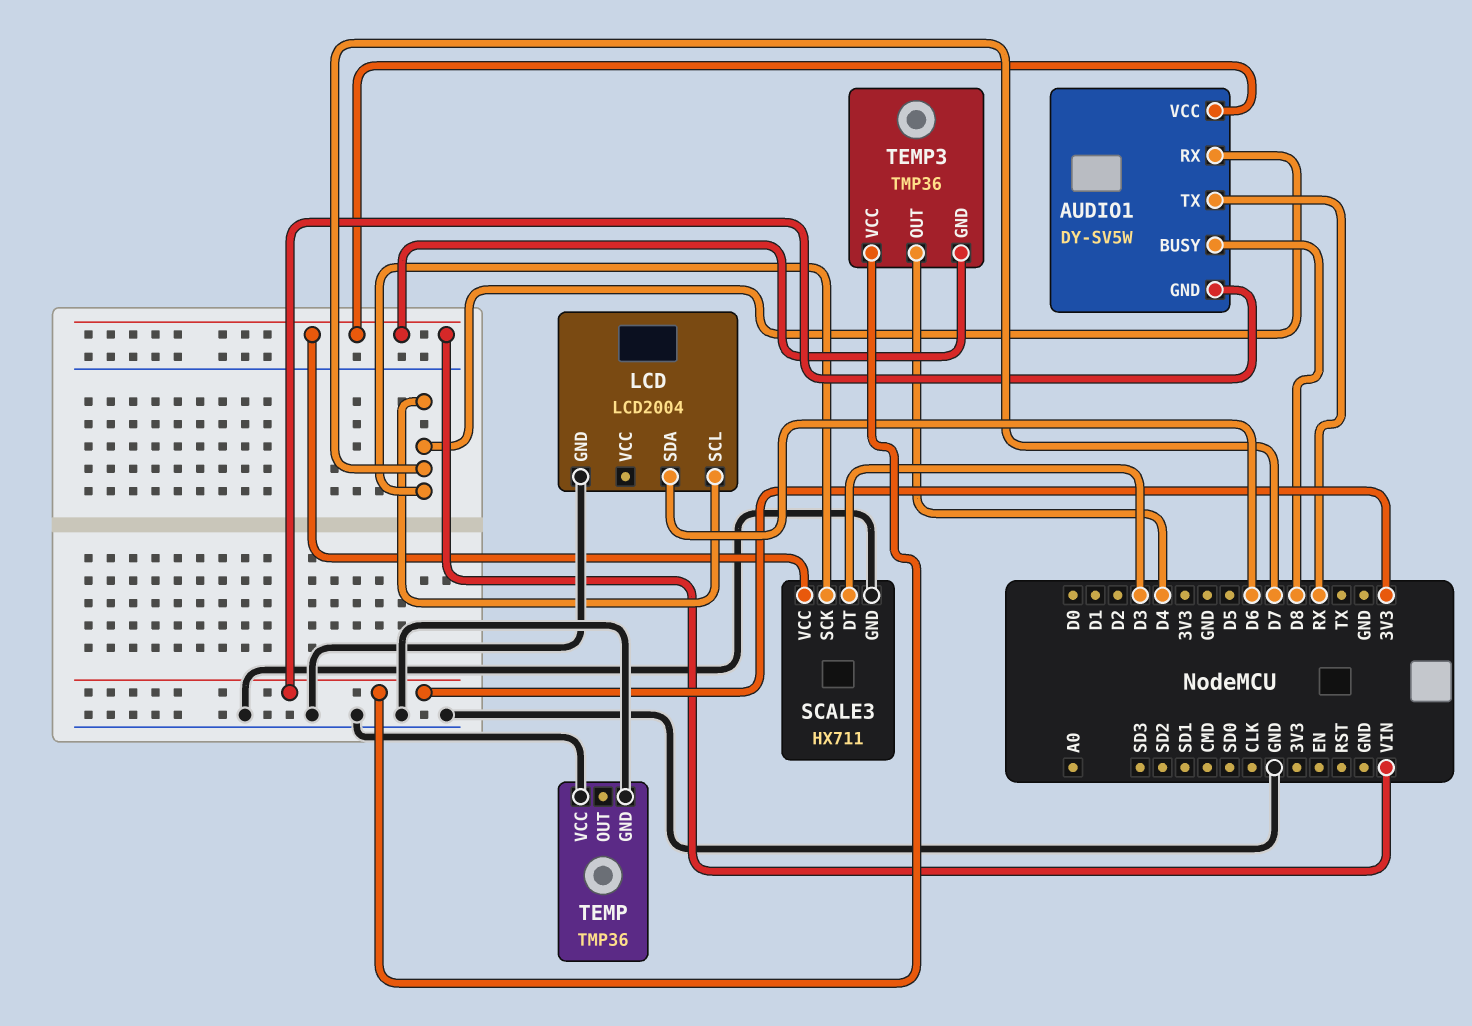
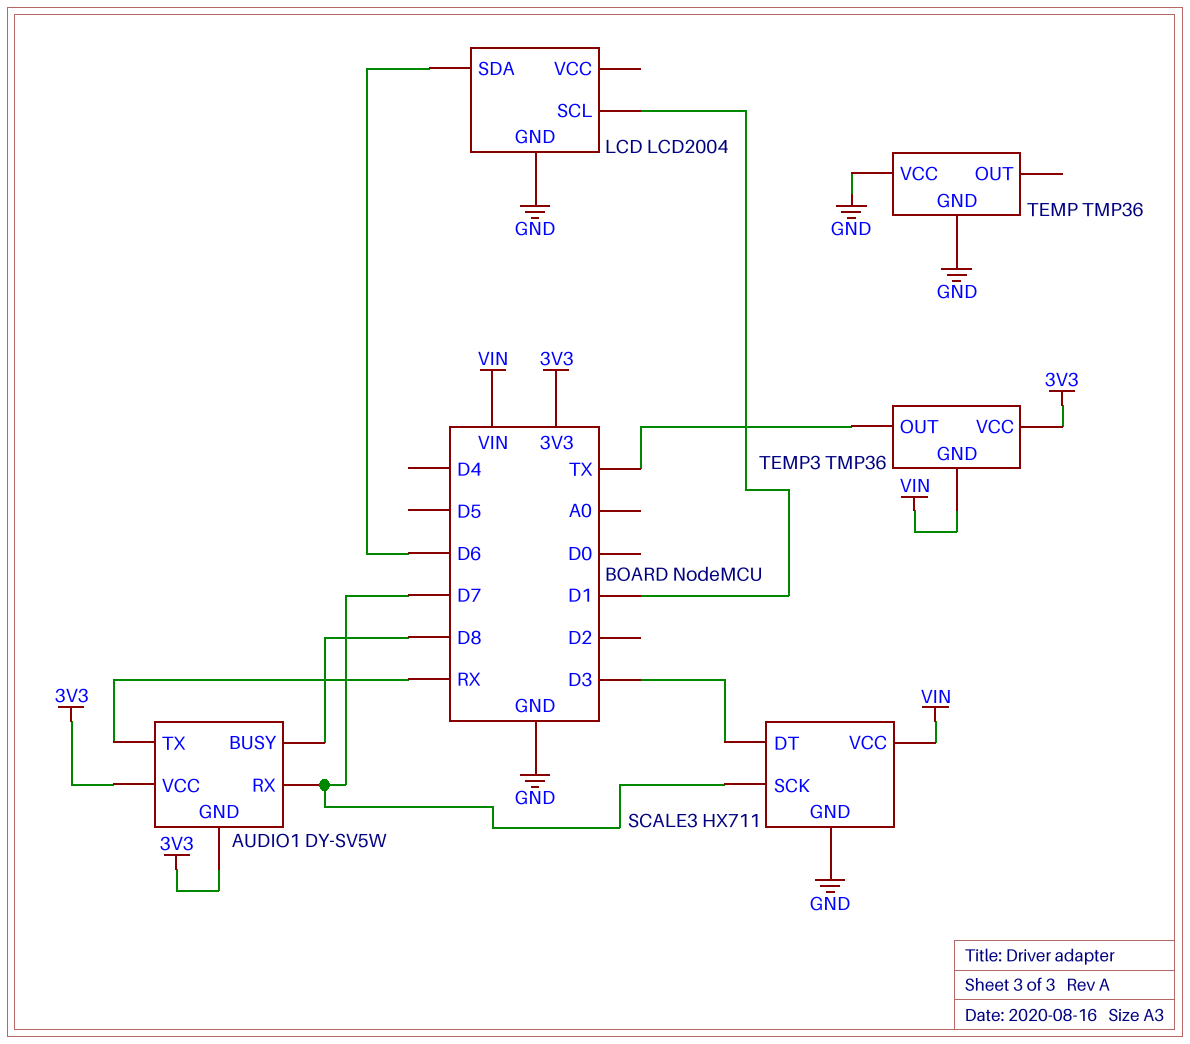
AUDIO1 pin VCC: VIN -> 3V3
LCD pin SCL: D7 -> D1
TEMP3 pin OUT: D4 -> TX

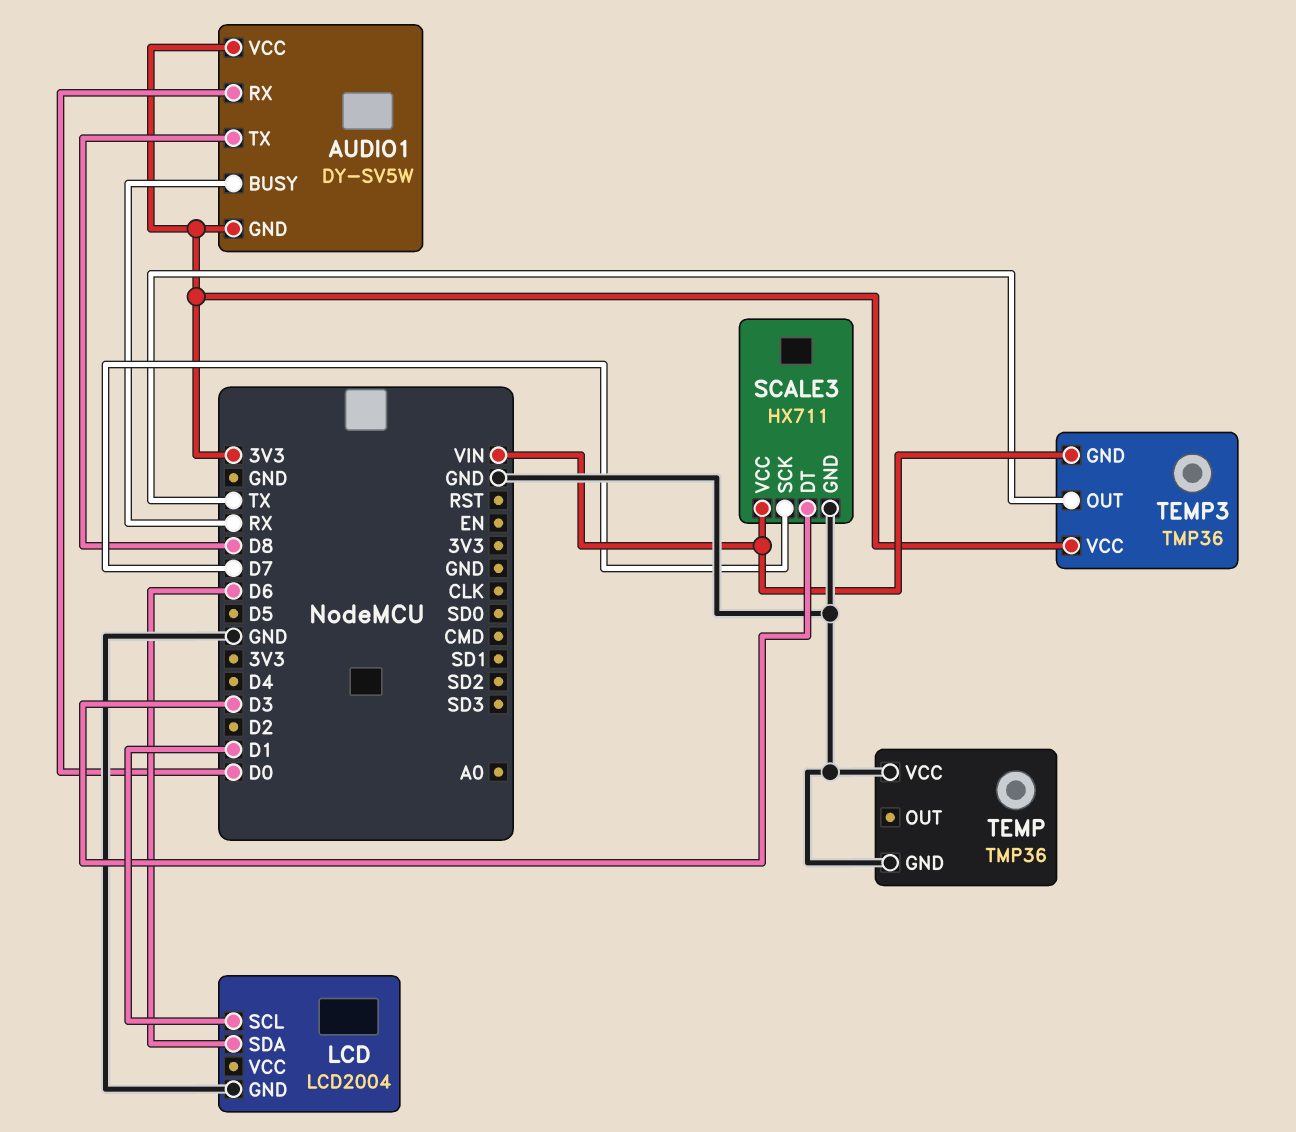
AUDIO1 pin BUSY: D8 -> RX
AUDIO1 pin RX: D7 -> D0
AUDIO1 pin TX: RX -> D8

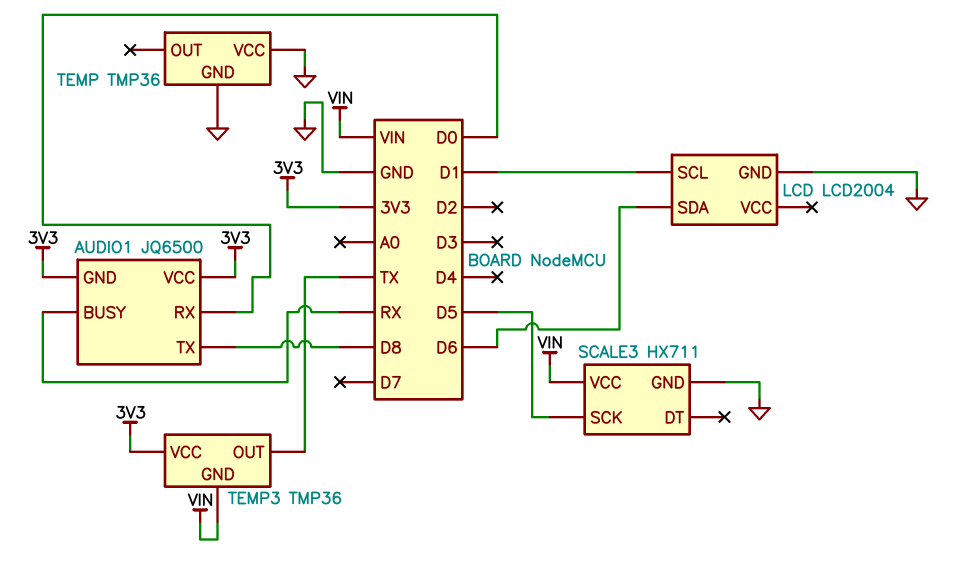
AUDIO1: DY-SV5W -> JQ6500
SCALE3 pin DT: D3 -> none
SCALE3 pin SCK: D7 -> D5

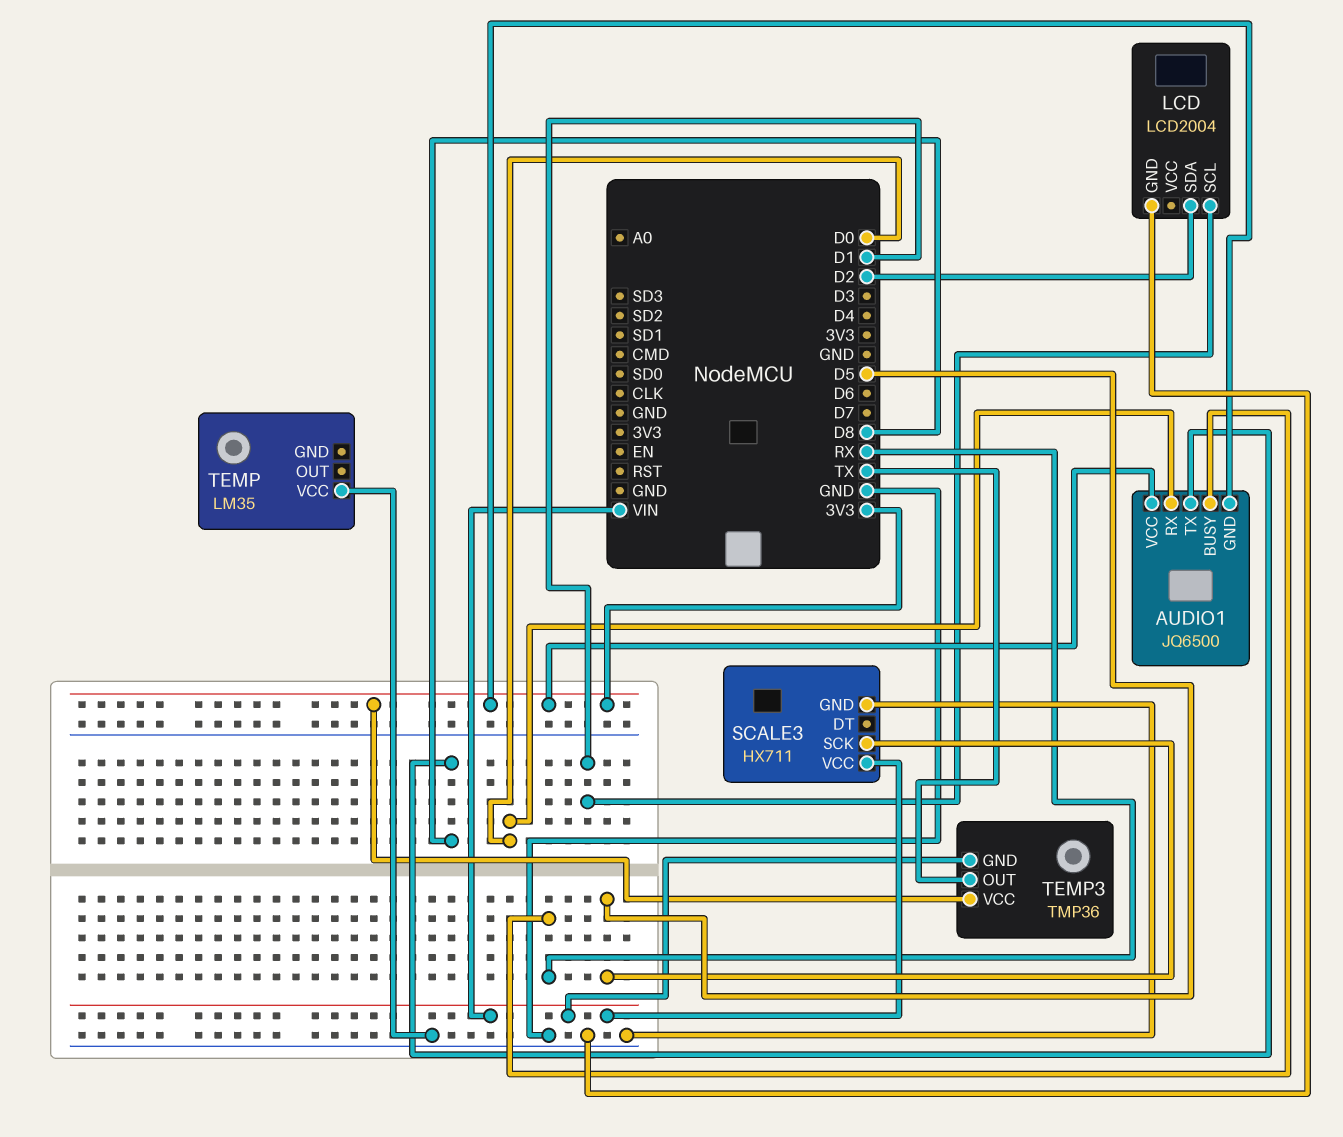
LCD pin SDA: D6 -> D2
TEMP: TMP36 -> LM35
TEMP pin GND: GND -> none

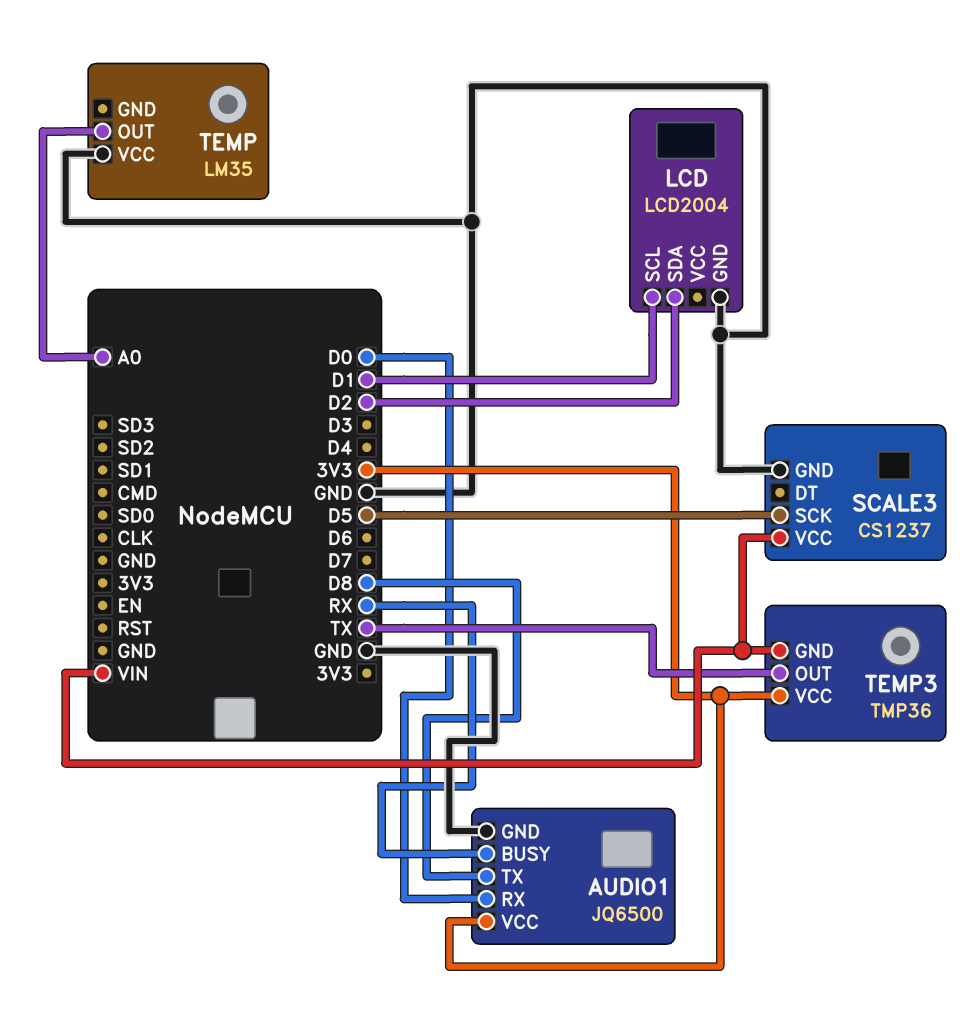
AUDIO1 pin GND: 3V3 -> GND
SCALE3: HX711 -> CS1237
TEMP pin OUT: none -> A0

